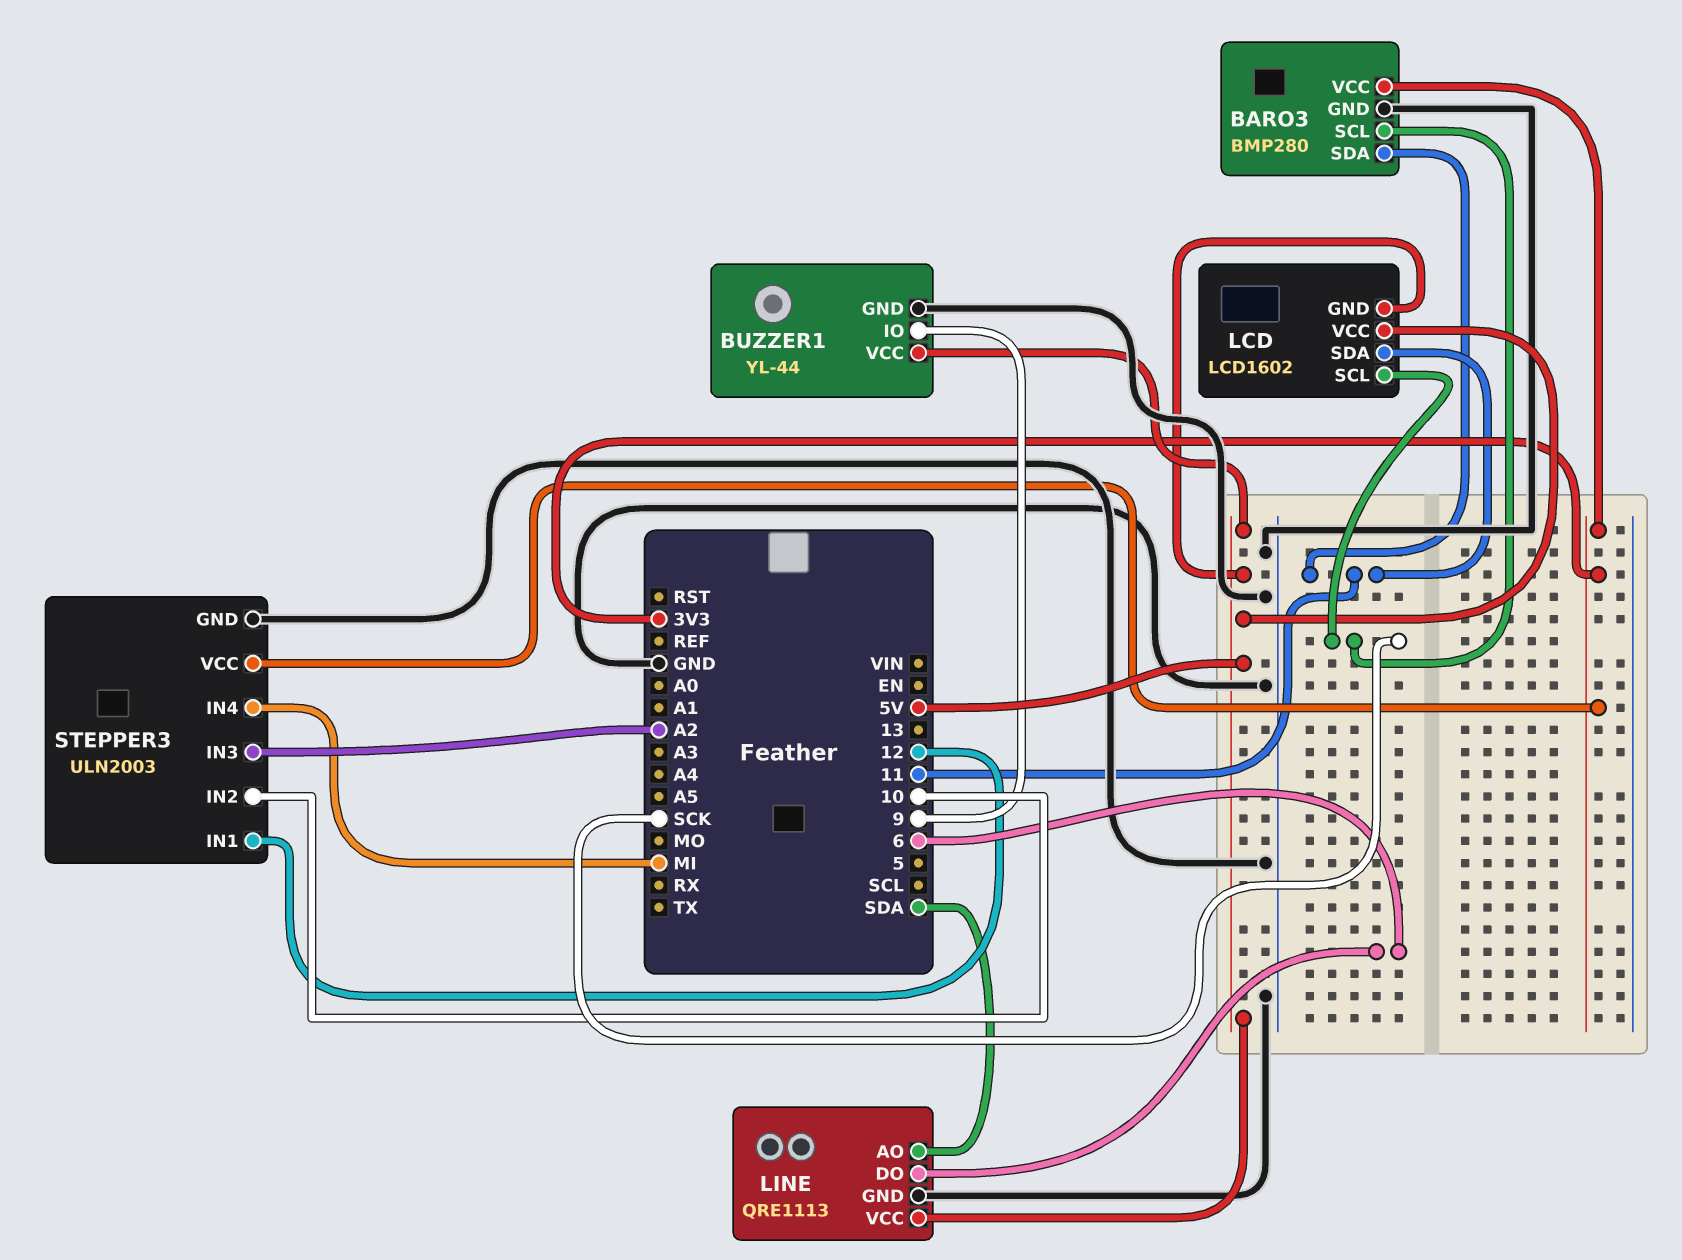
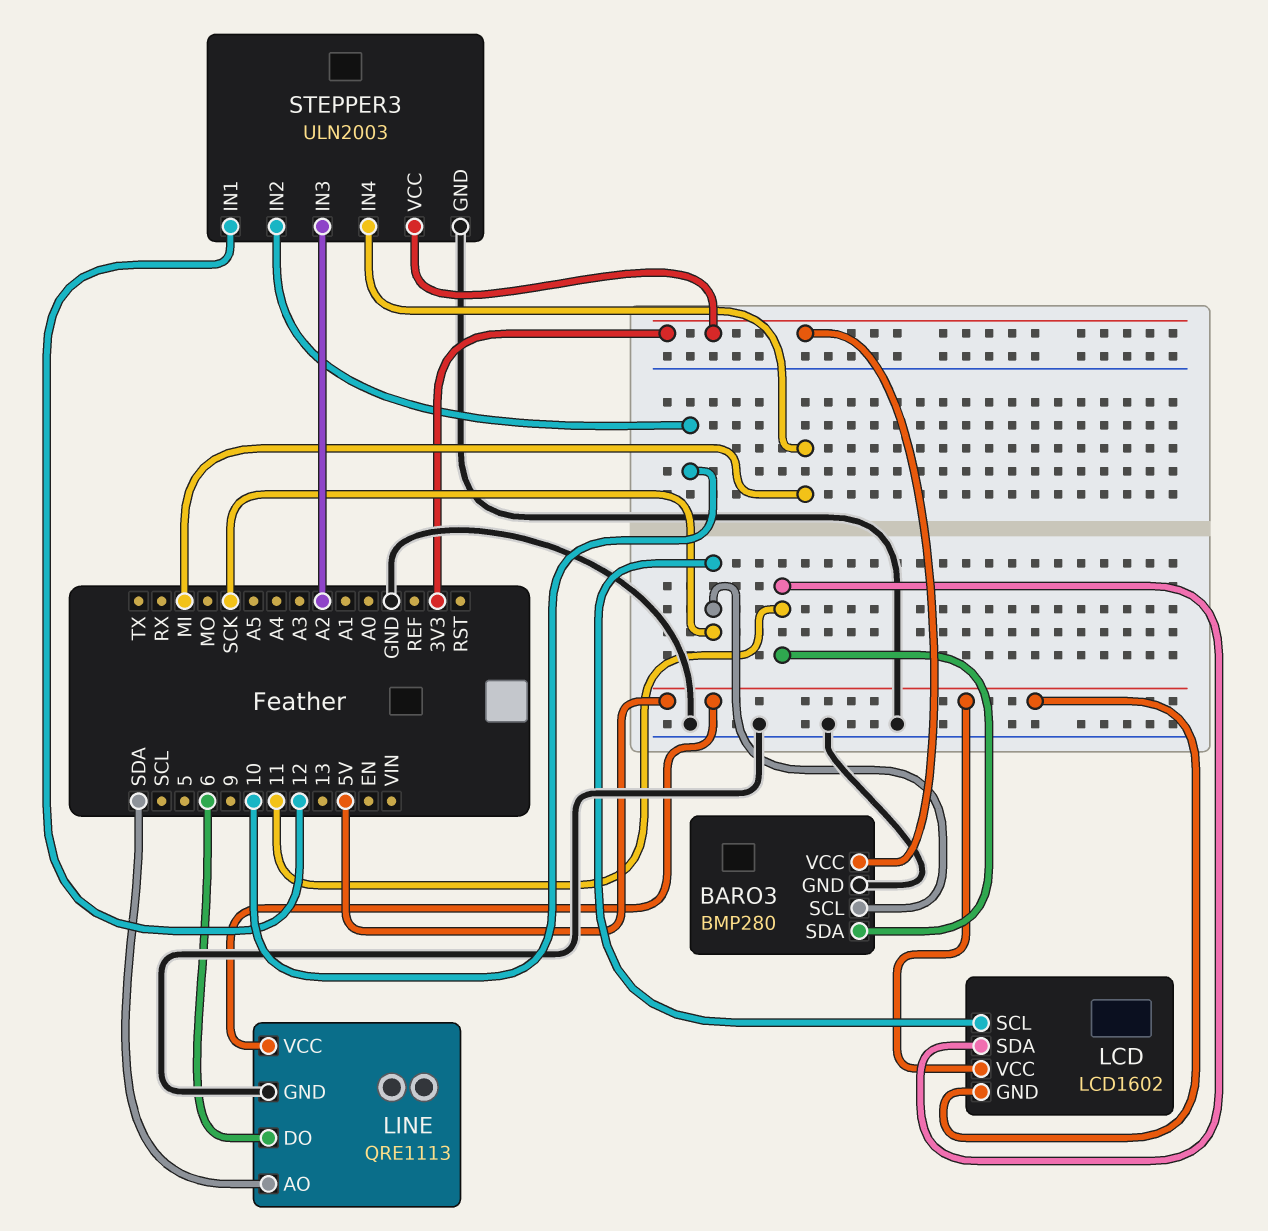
BUZZER1: YL-44 -> none
BUZZER1 pin GND: GND -> none
BUZZER1 pin IO: 9 -> none
BUZZER1 pin VCC: 5V -> none

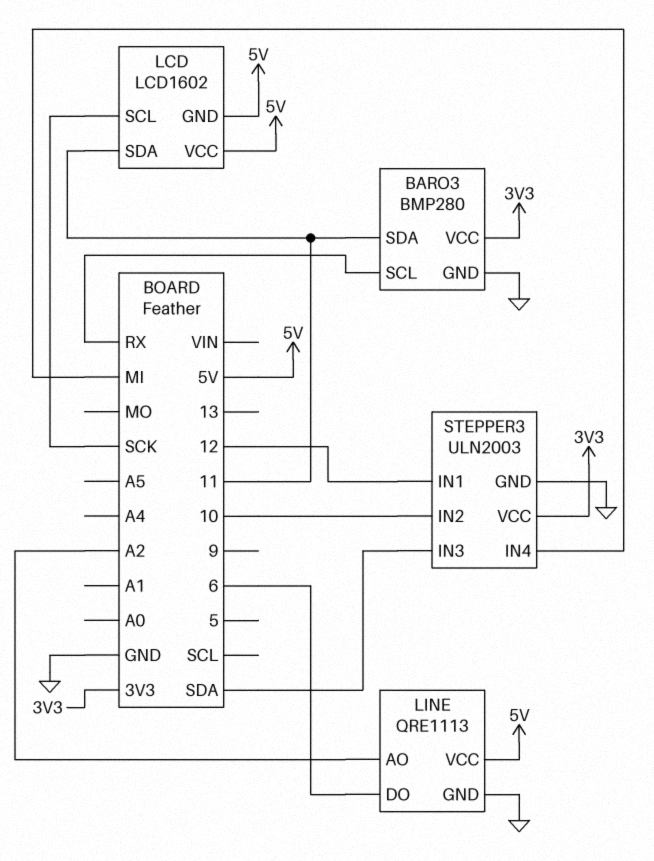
BARO3 pin SCL: SCK -> RX
LINE pin AO: SDA -> A2
STEPPER3 pin IN3: A2 -> SDA

